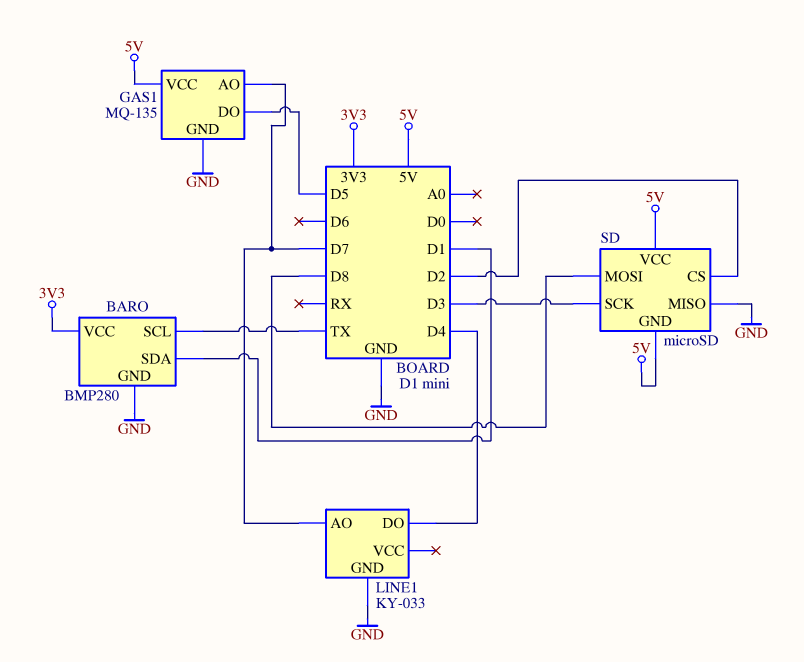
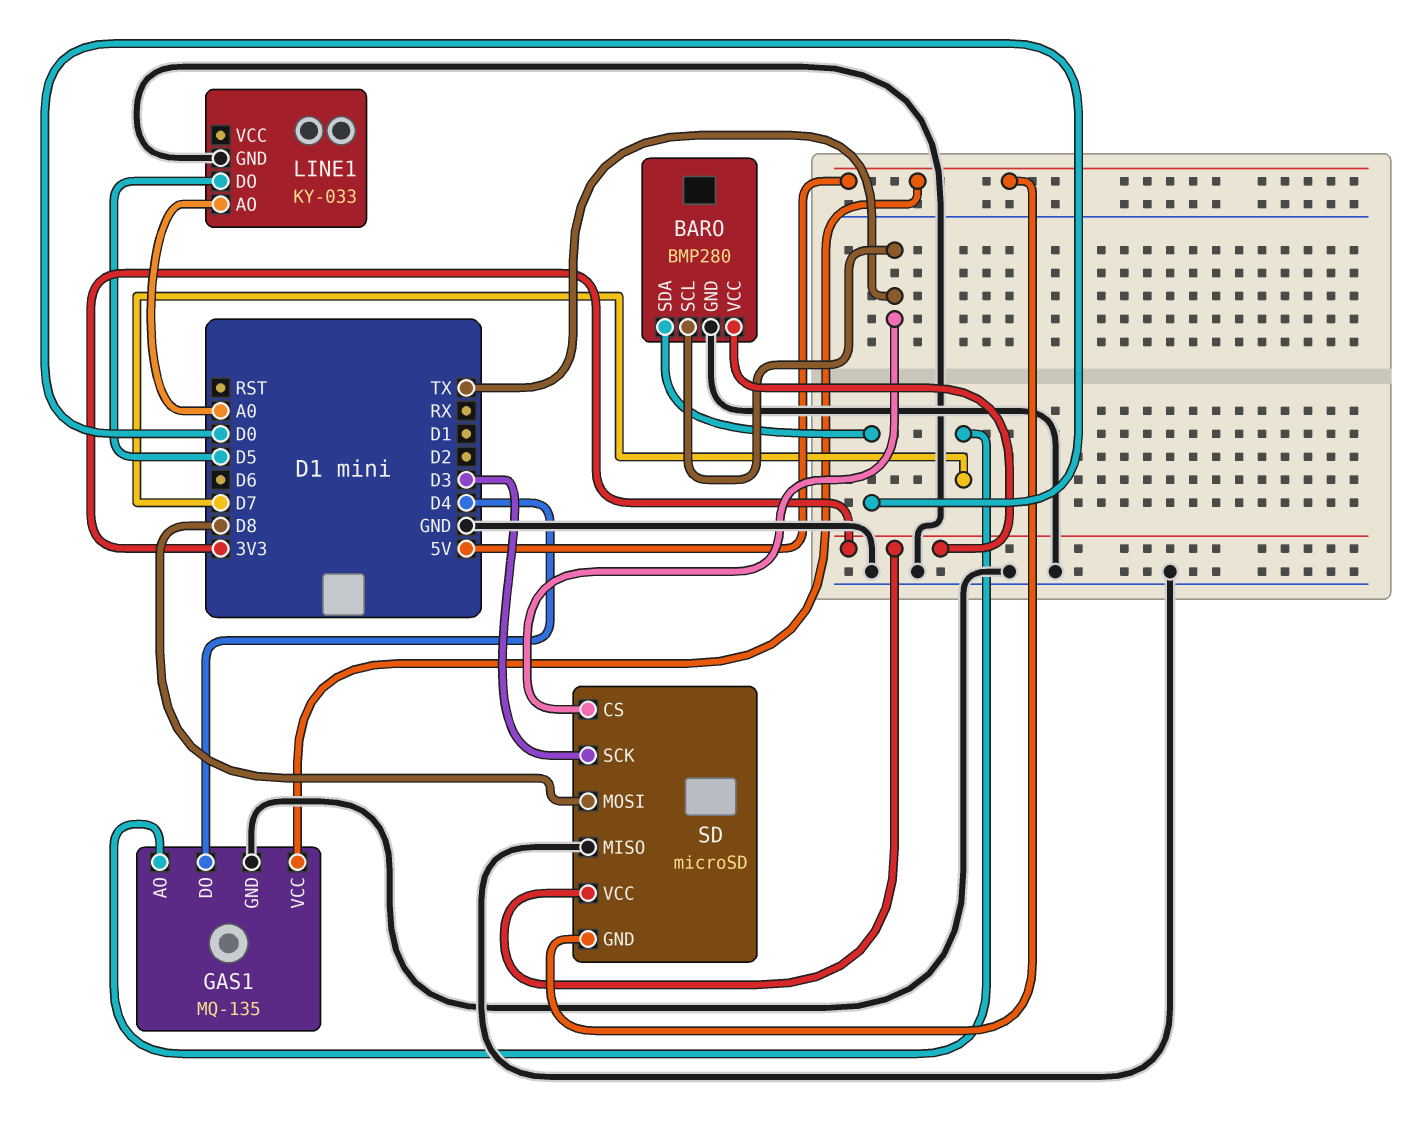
BARO pin SDA: D1 -> D0
GAS1 pin DO: D5 -> D4
LINE1 pin AO: D7 -> A0
LINE1 pin DO: D4 -> D5
SD pin CS: D2 -> TX
SD pin VCC: 5V -> 3V3

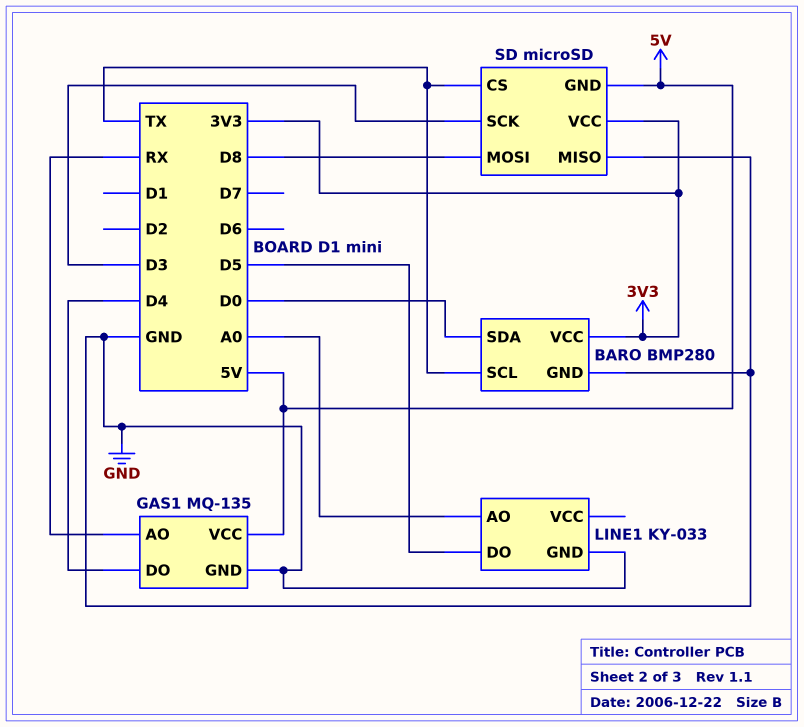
GAS1 pin AO: D7 -> RX

